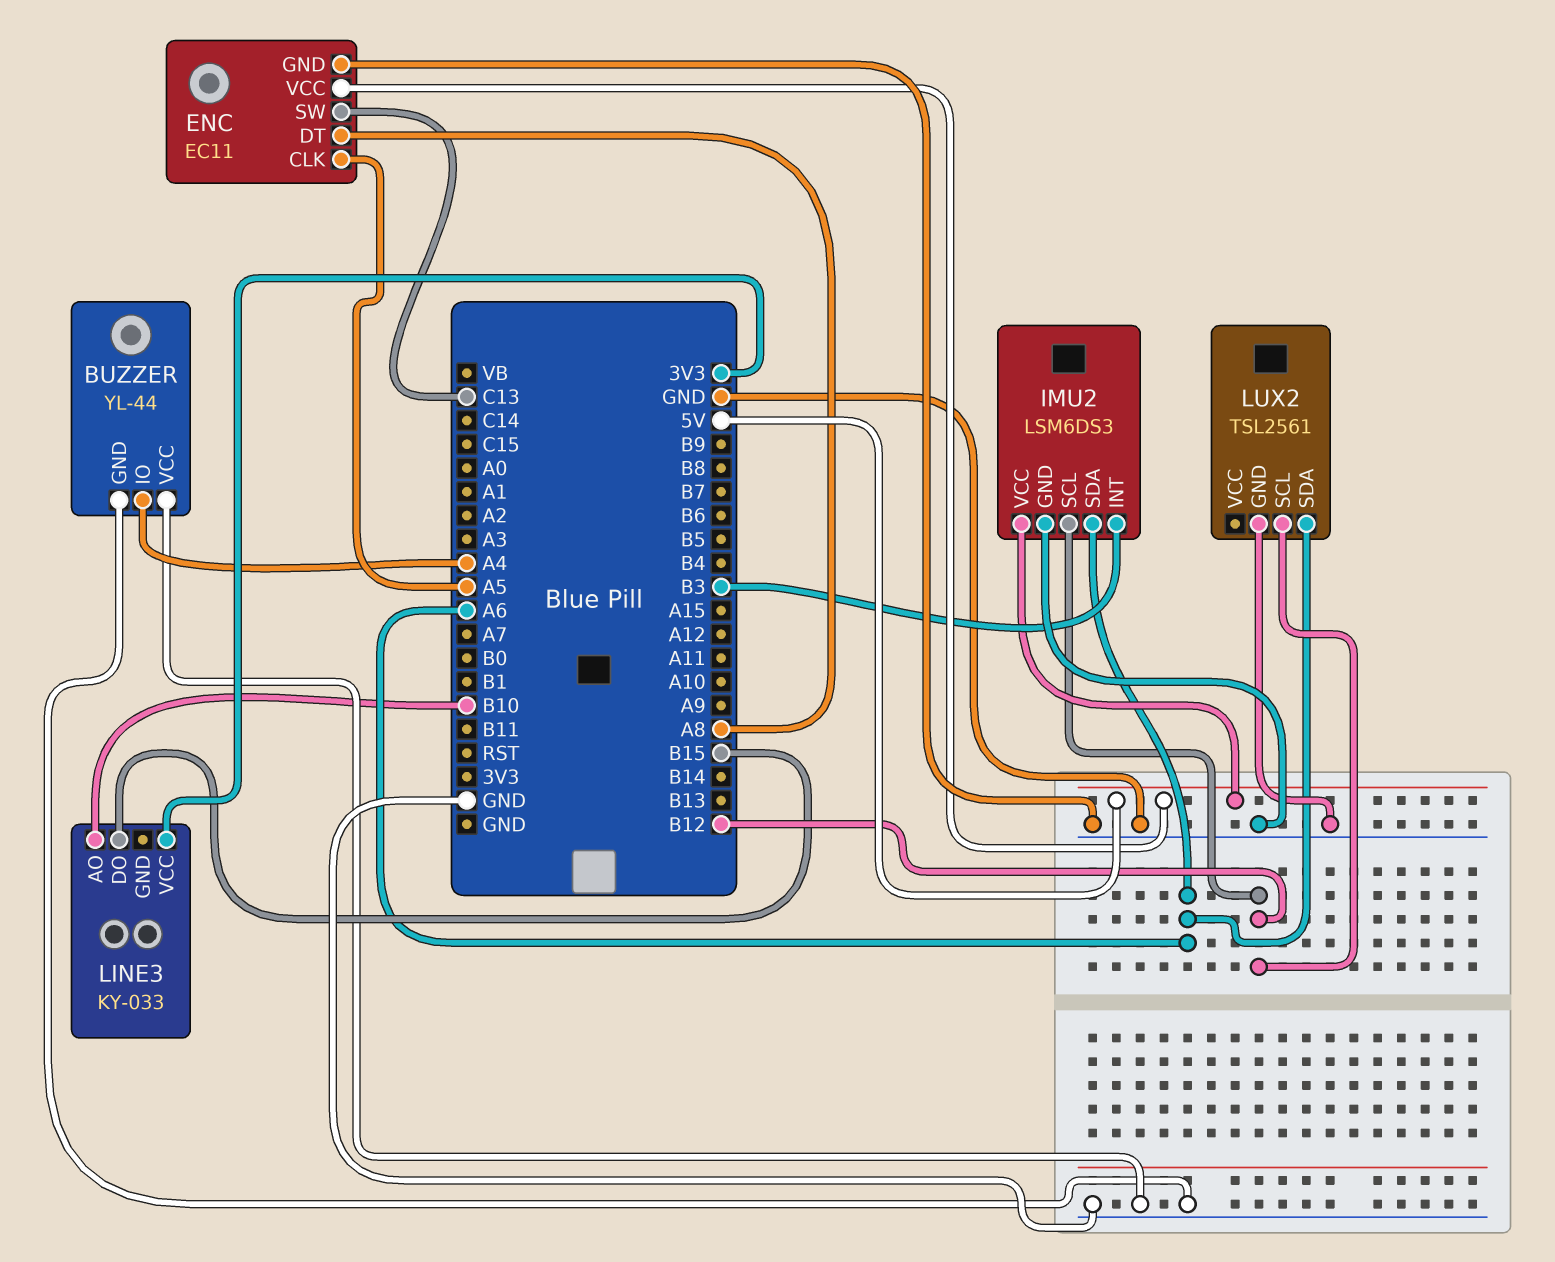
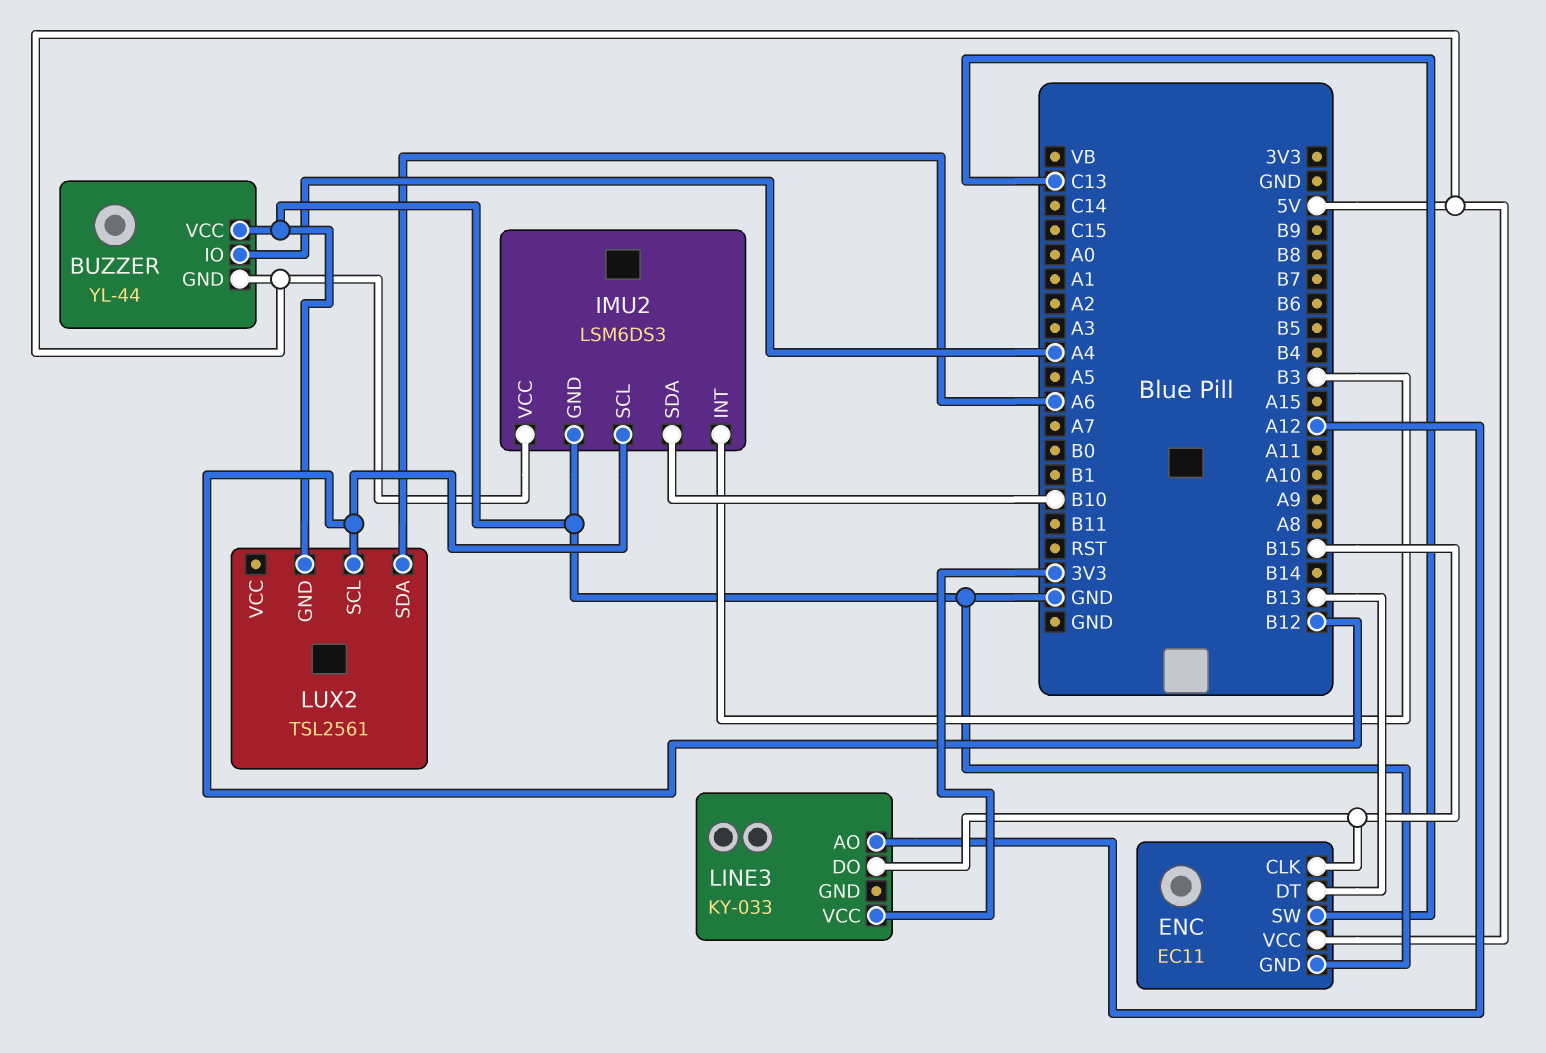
BUZZER pin GND: GND -> 5V
ENC pin CLK: A5 -> B15
ENC pin DT: A8 -> B13
IMU2 pin SDA: A6 -> B10
LINE3 pin AO: B10 -> A12

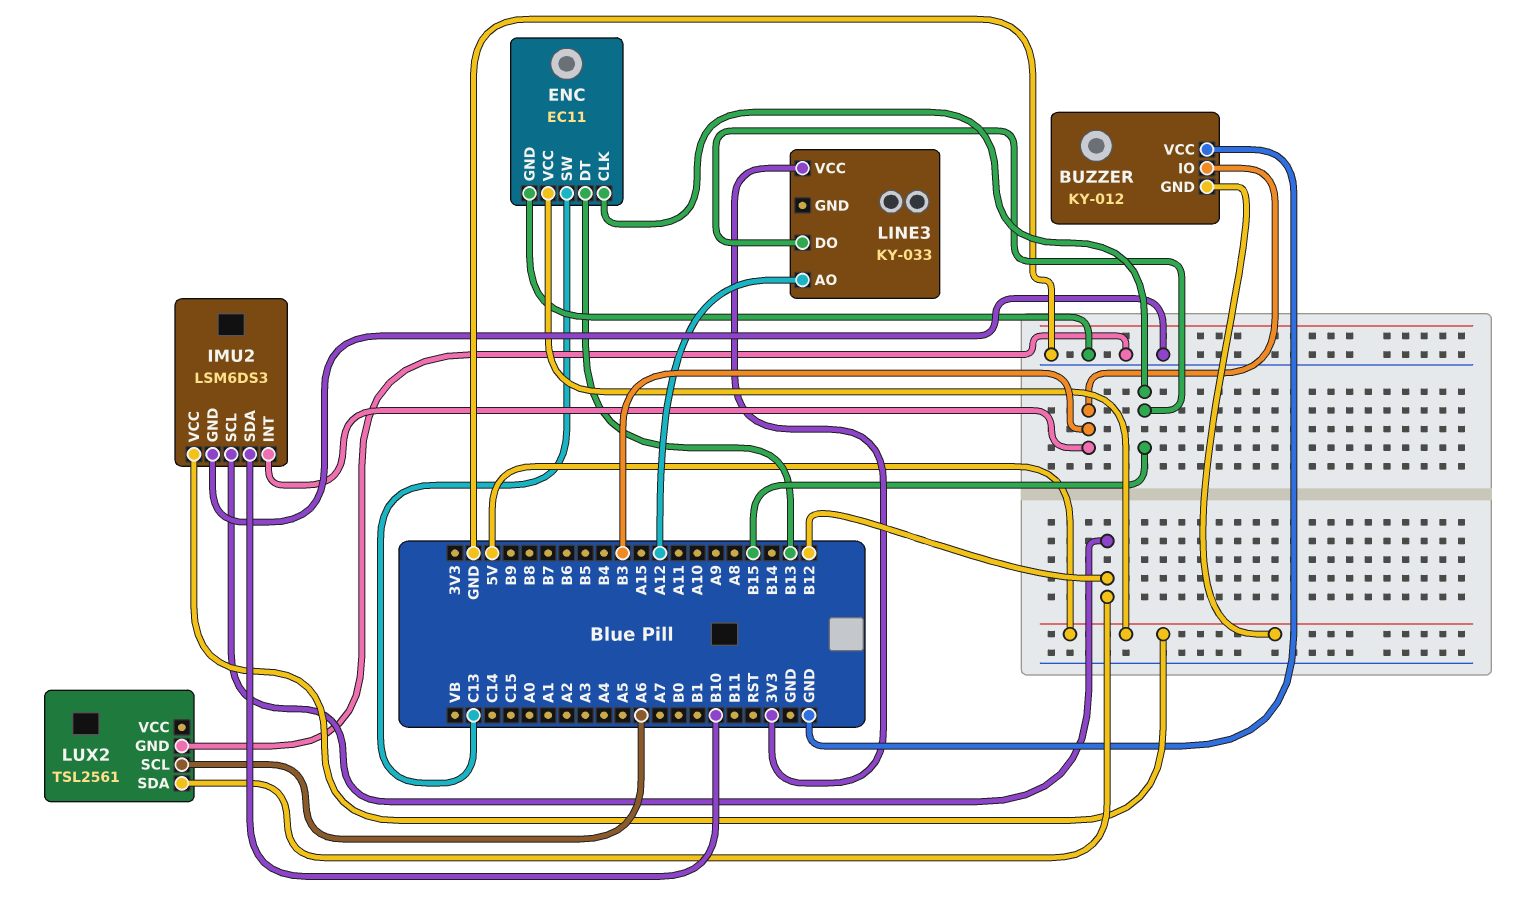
BUZZER: YL-44 -> KY-012
BUZZER pin IO: A4 -> B3
LUX2 pin SCL: B12 -> A6
LUX2 pin SDA: A6 -> B12

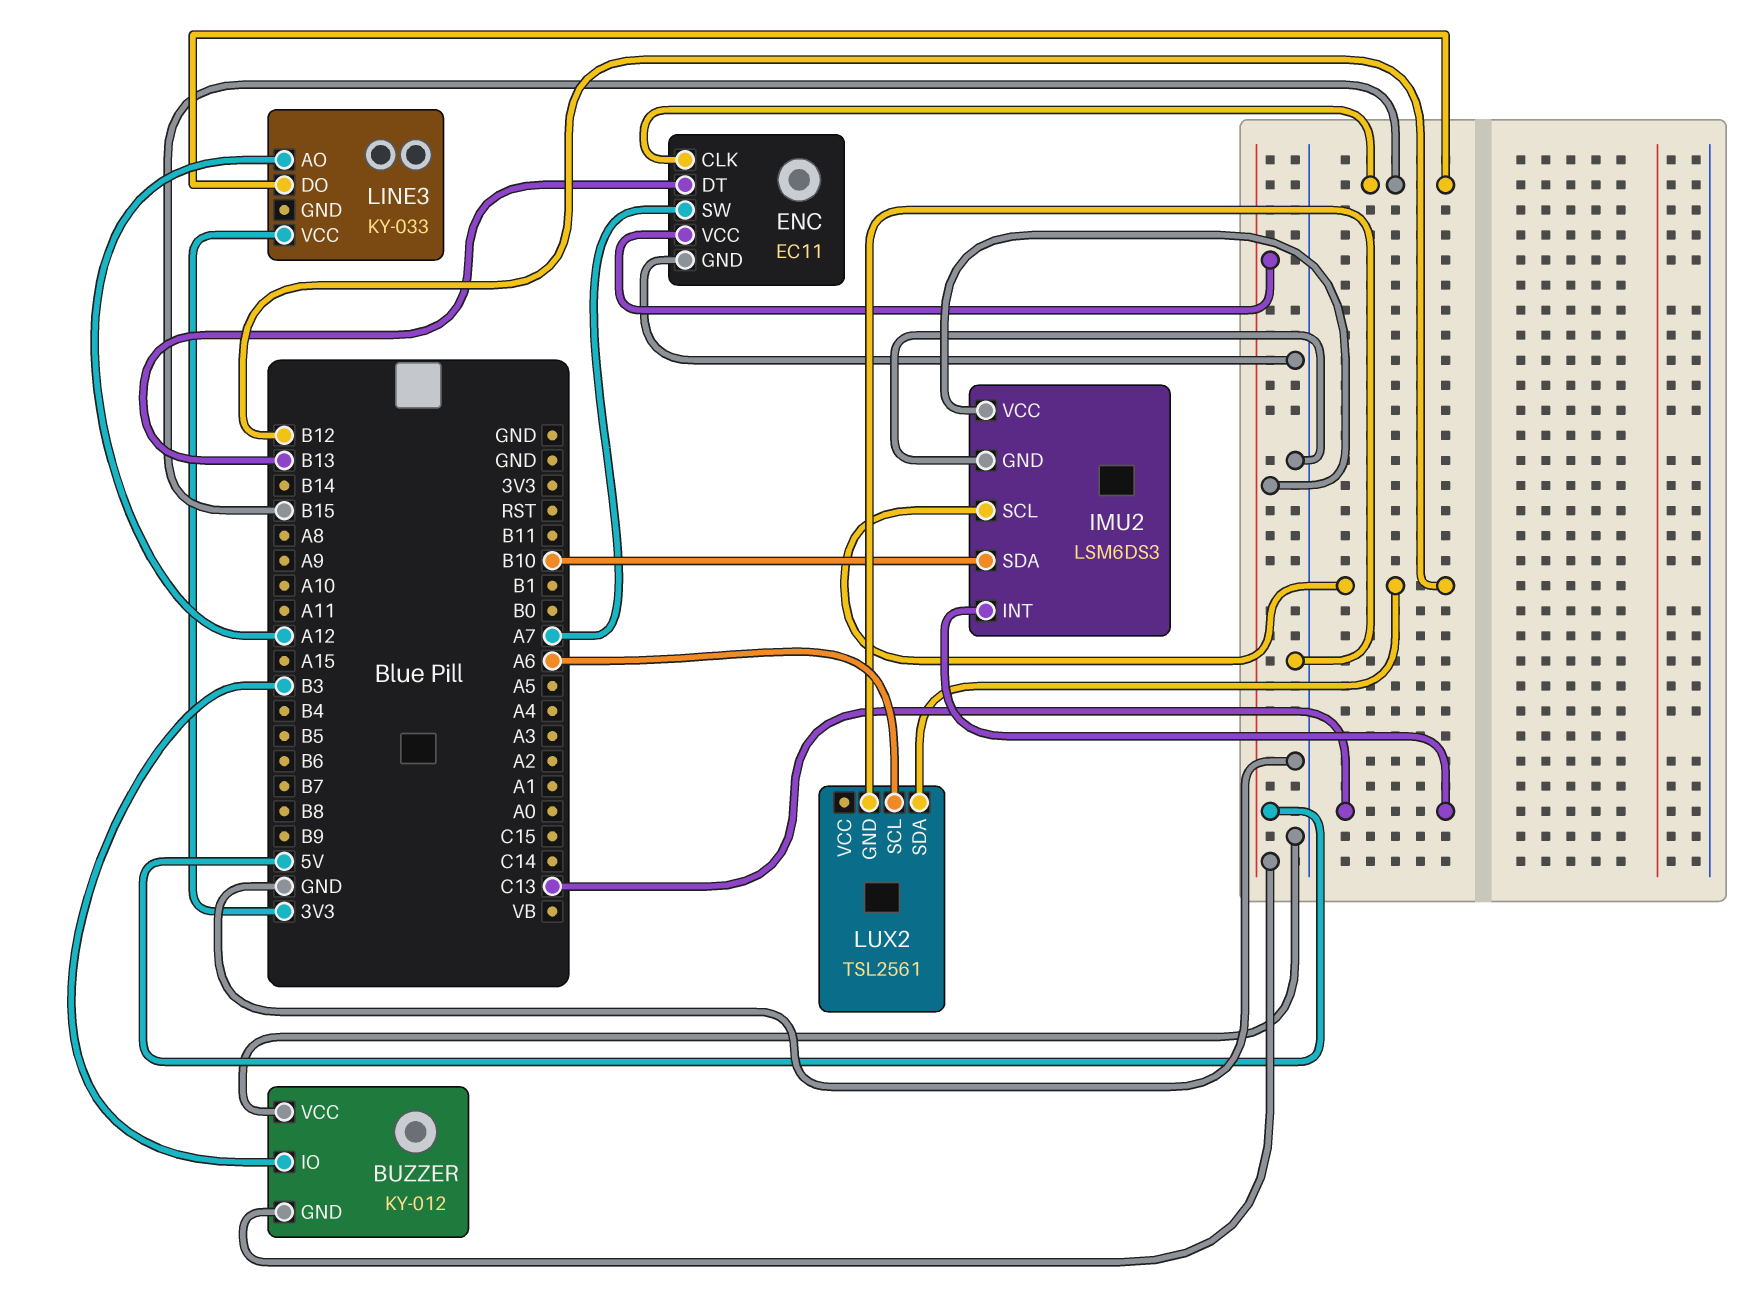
ENC pin SW: C13 -> A7
IMU2 pin INT: B3 -> C13

